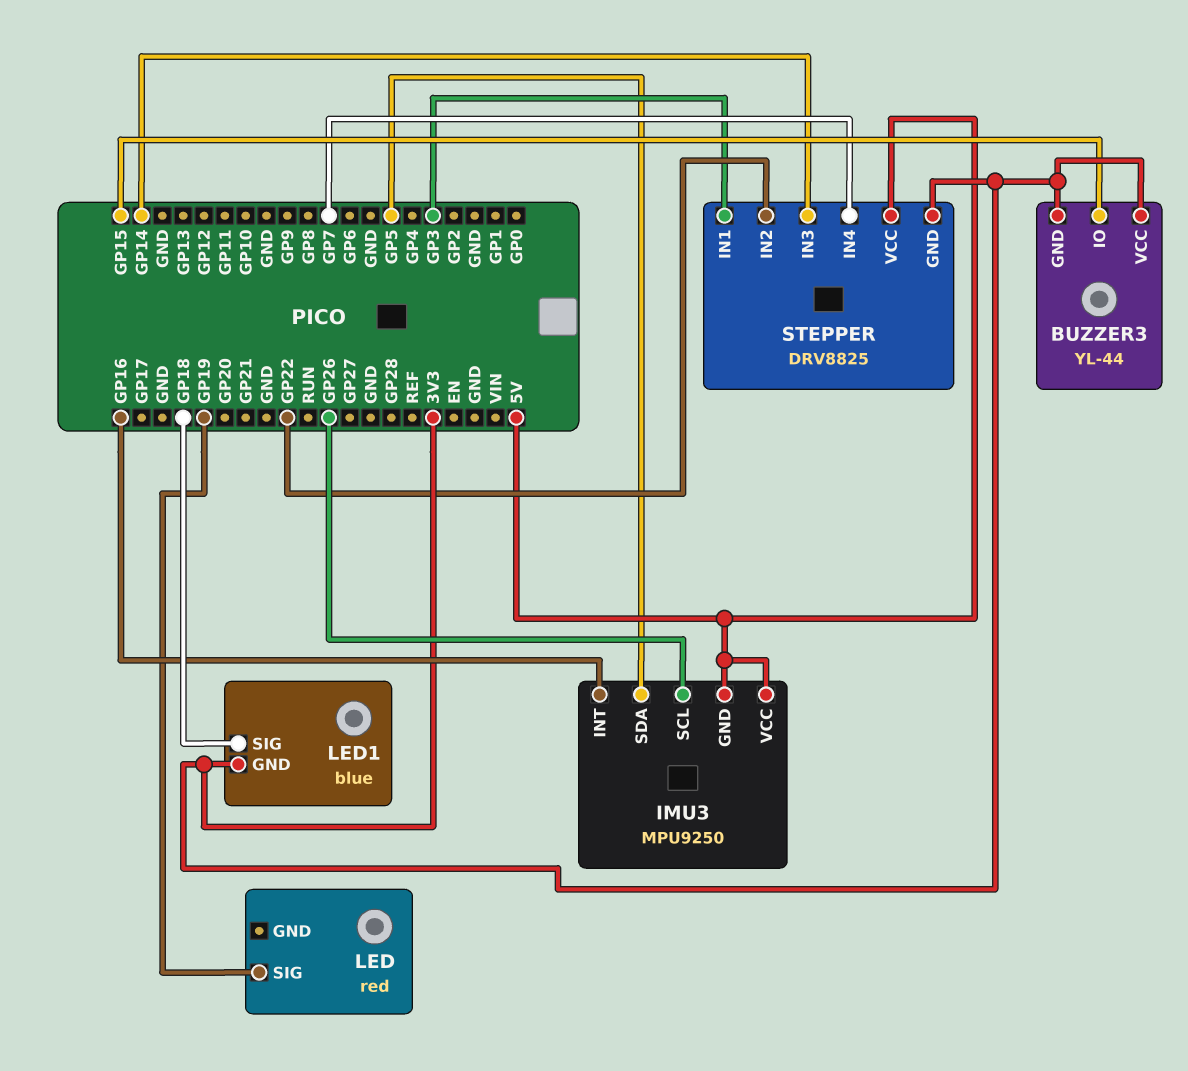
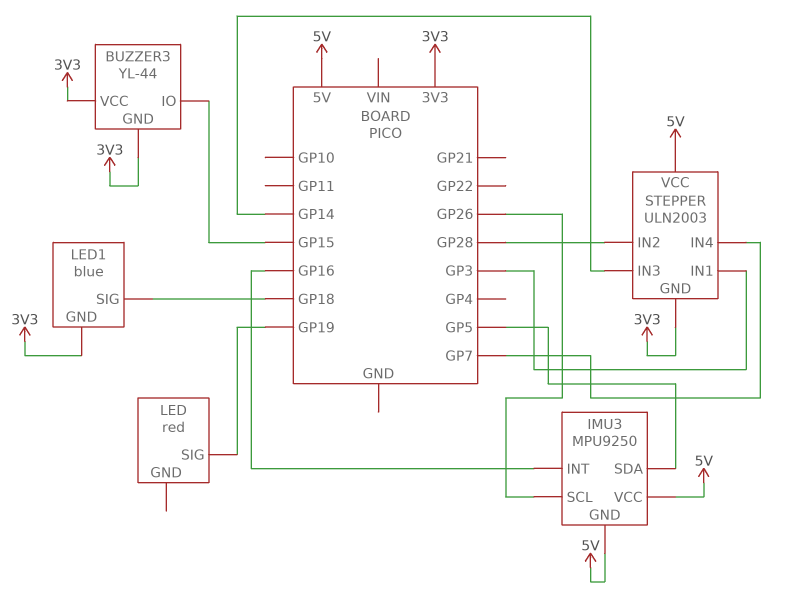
STEPPER: DRV8825 -> ULN2003
STEPPER pin IN2: GP22 -> GP28

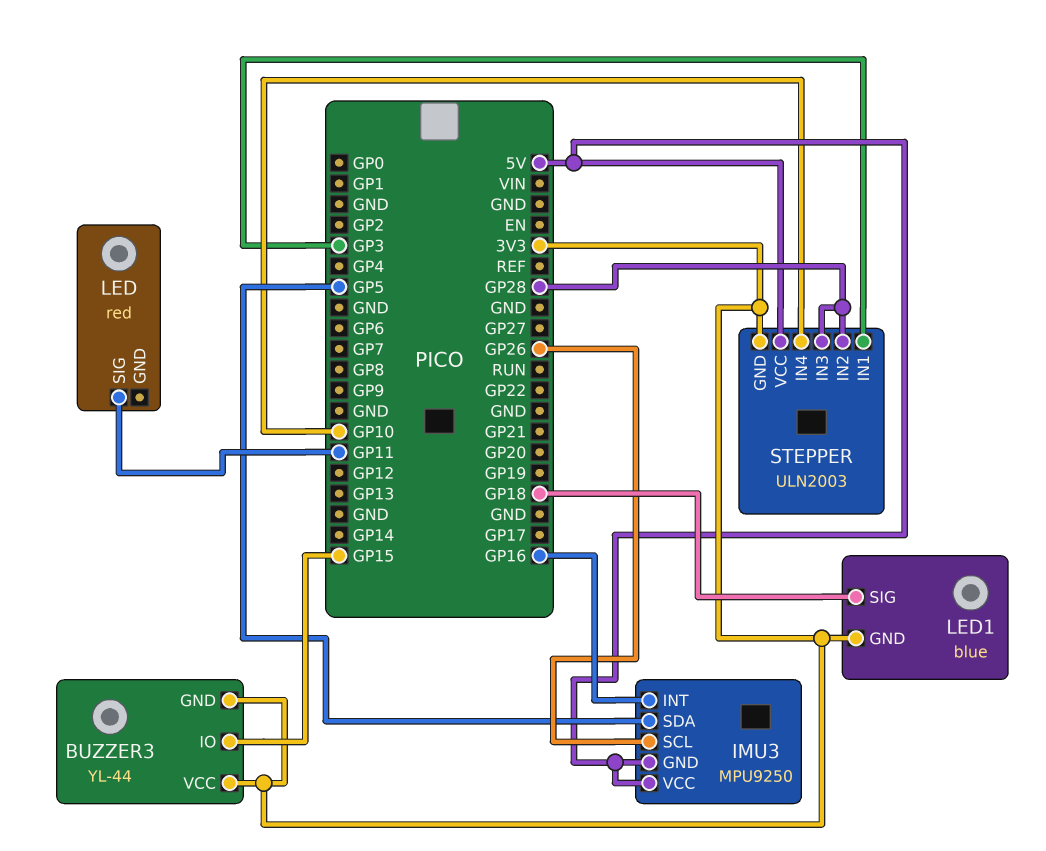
LED pin SIG: GP19 -> GP11
STEPPER pin IN3: GP14 -> GP28
STEPPER pin IN4: GP7 -> GP10

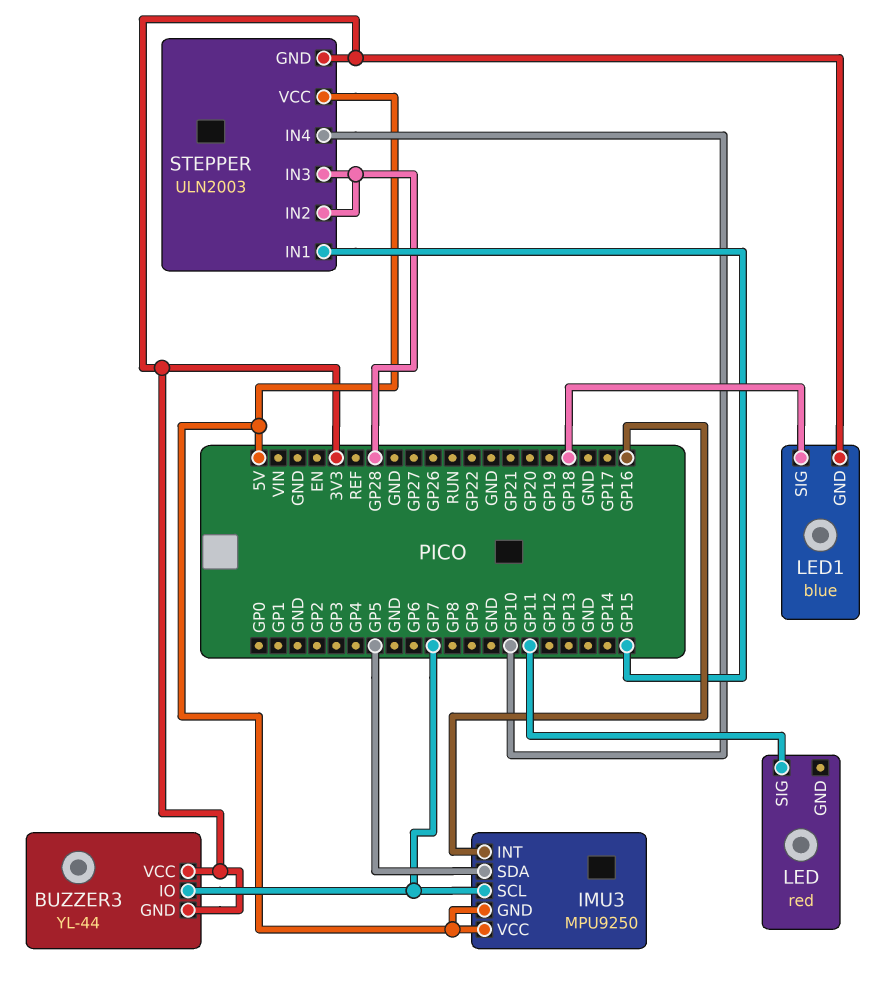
BUZZER3 pin IO: GP15 -> GP7
IMU3 pin SCL: GP26 -> GP7
STEPPER pin IN1: GP3 -> GP15

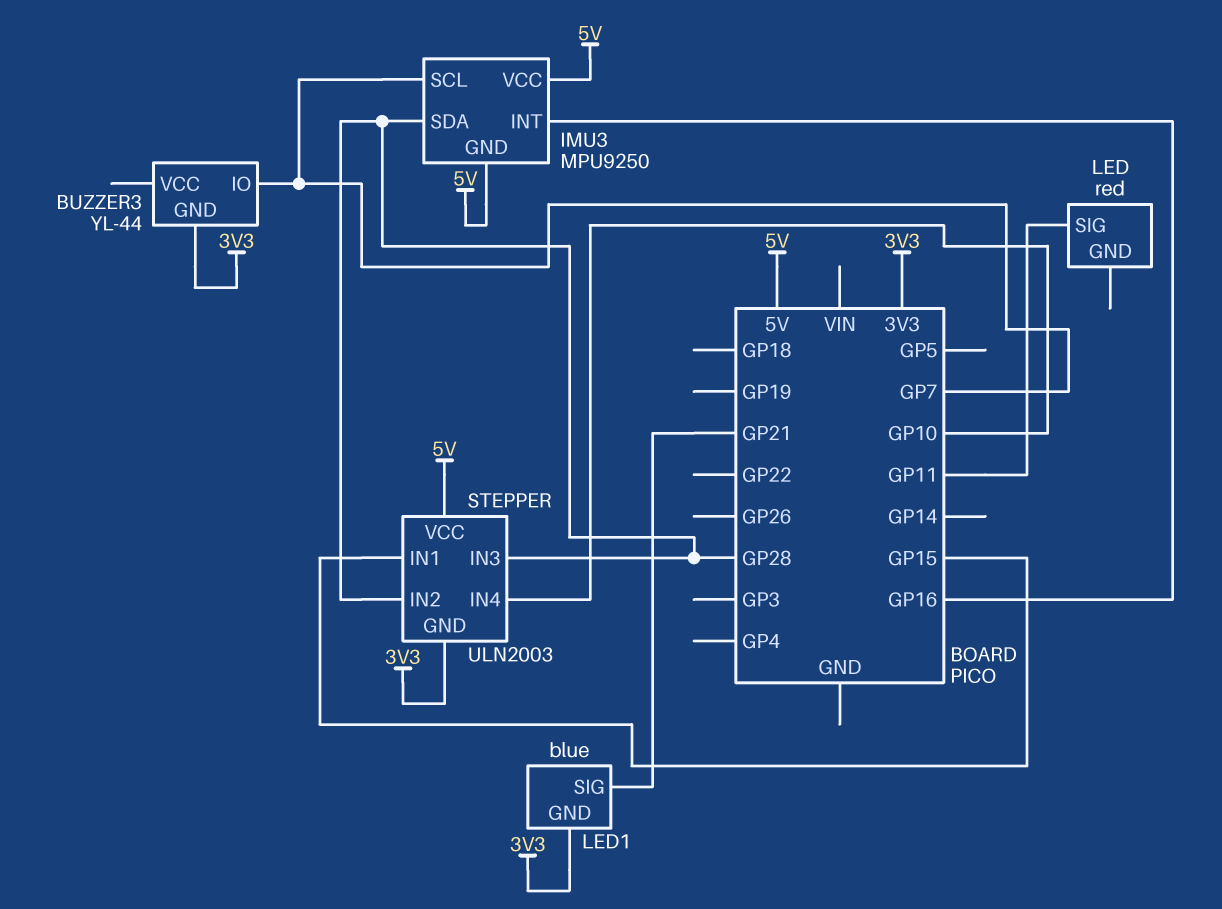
BUZZER3 pin VCC: 3V3 -> none
IMU3 pin SDA: GP5 -> GP28
LED1 pin SIG: GP18 -> GP21

